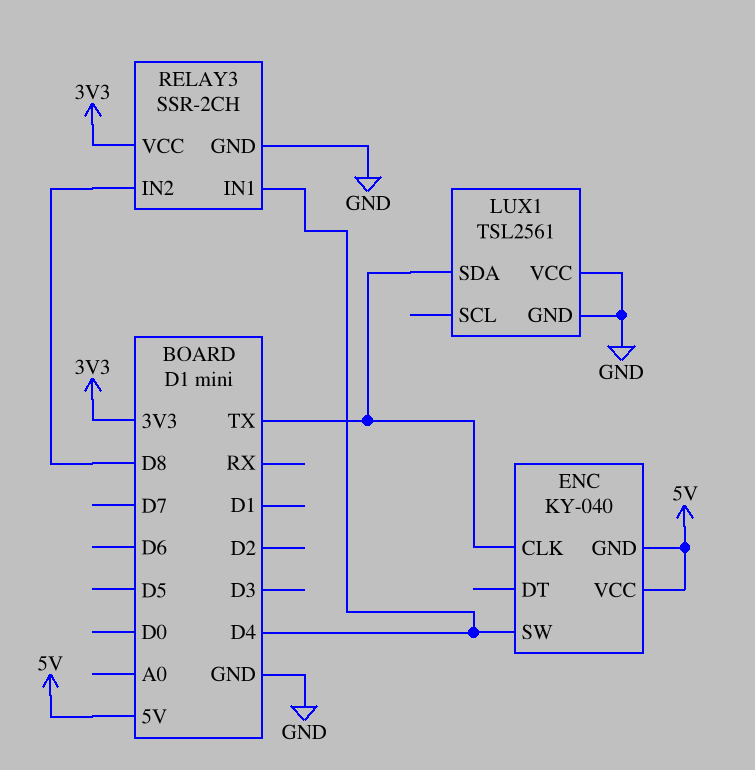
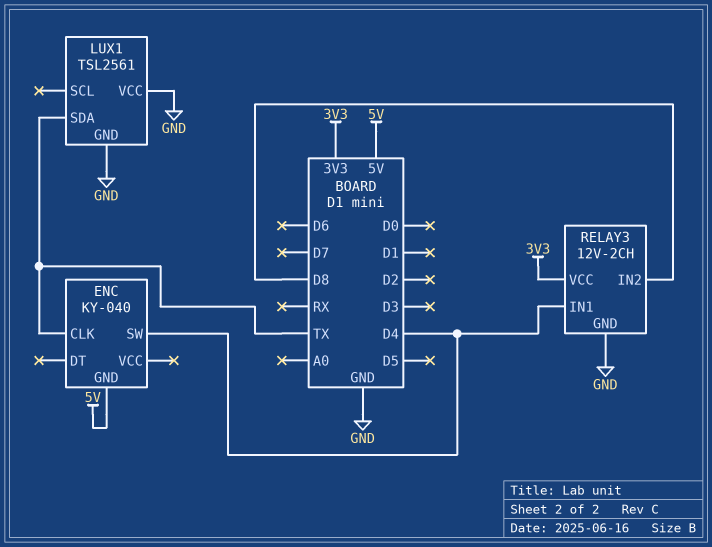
ENC pin VCC: 5V -> none
RELAY3: SSR-2CH -> 12V-2CH

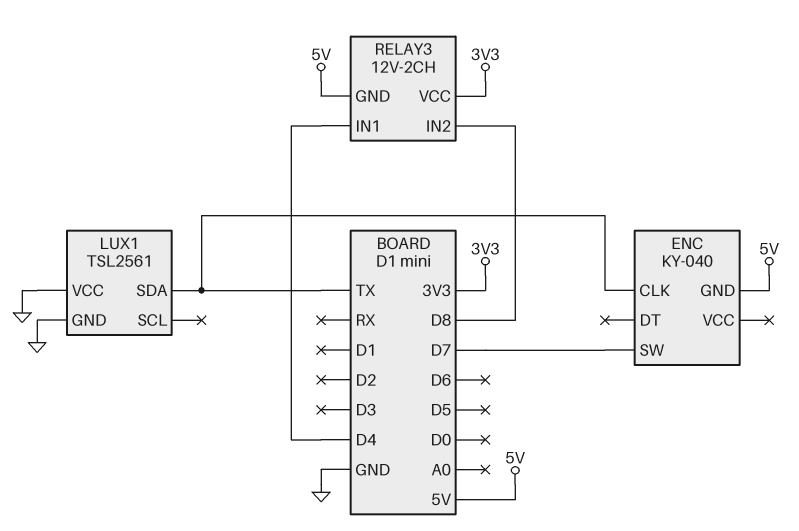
ENC pin SW: D4 -> D7
RELAY3 pin GND: GND -> 5V

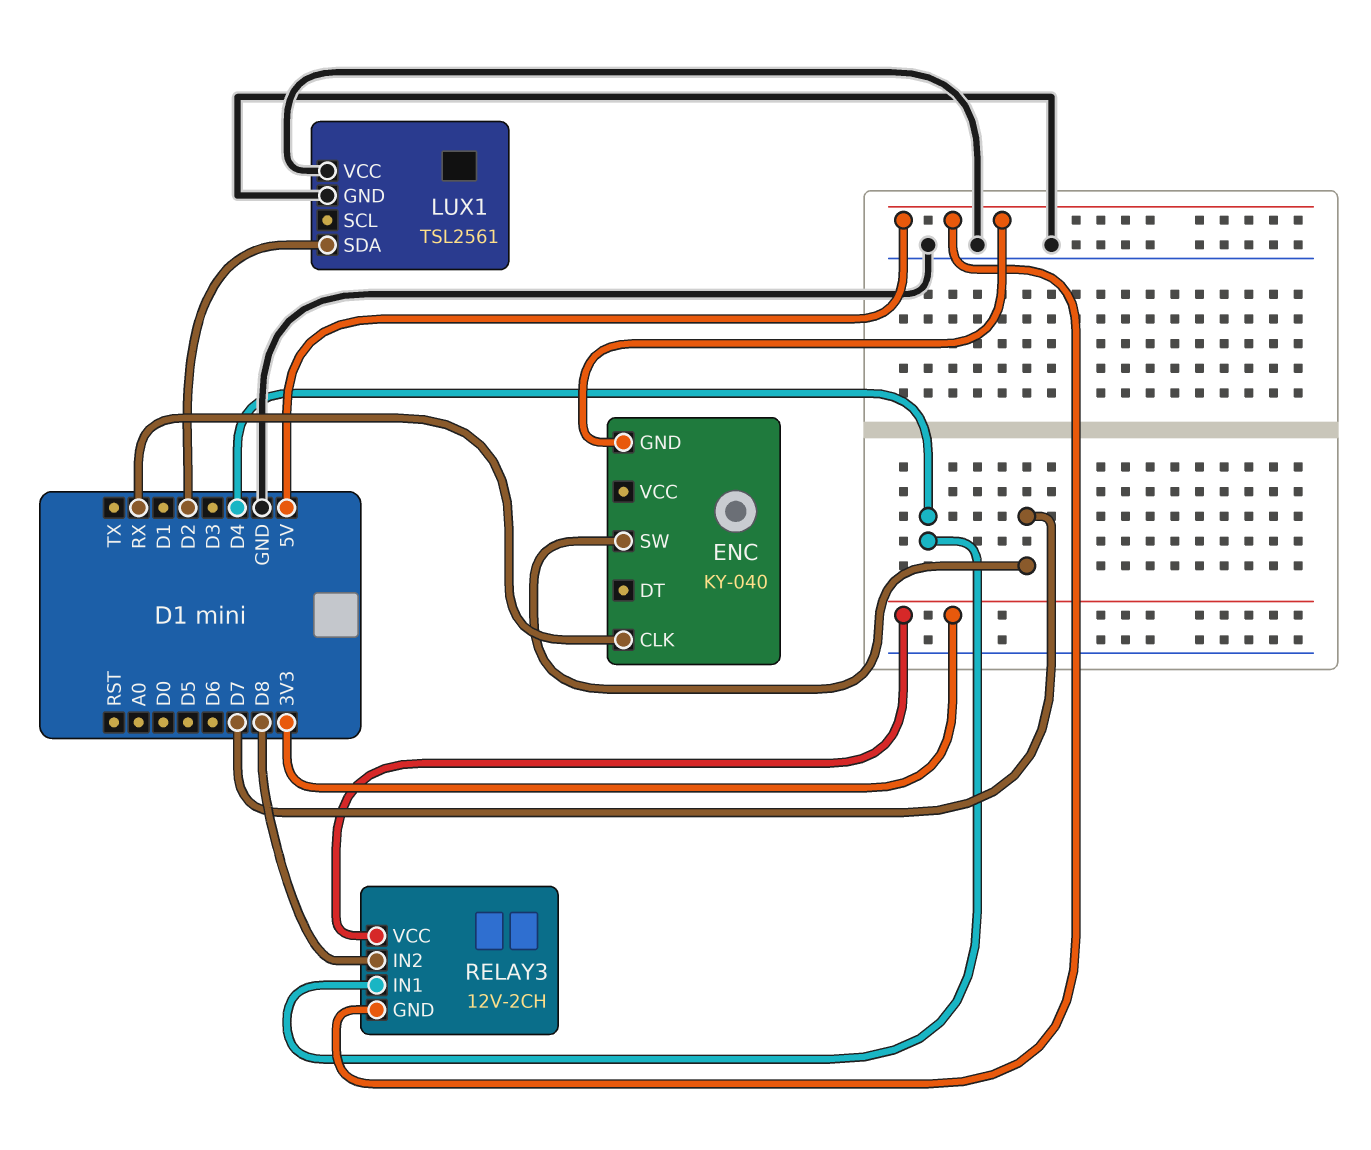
ENC pin CLK: TX -> RX
LUX1 pin SDA: TX -> D2

